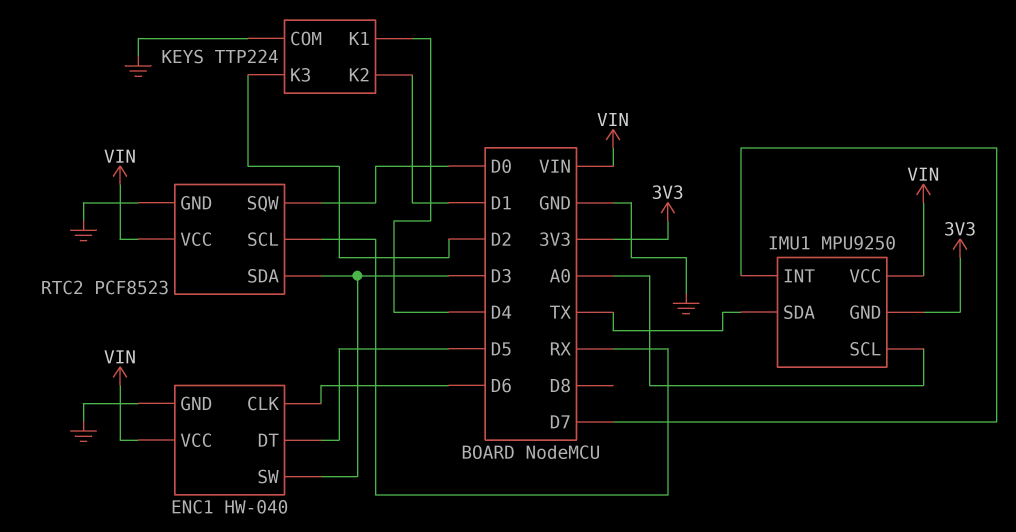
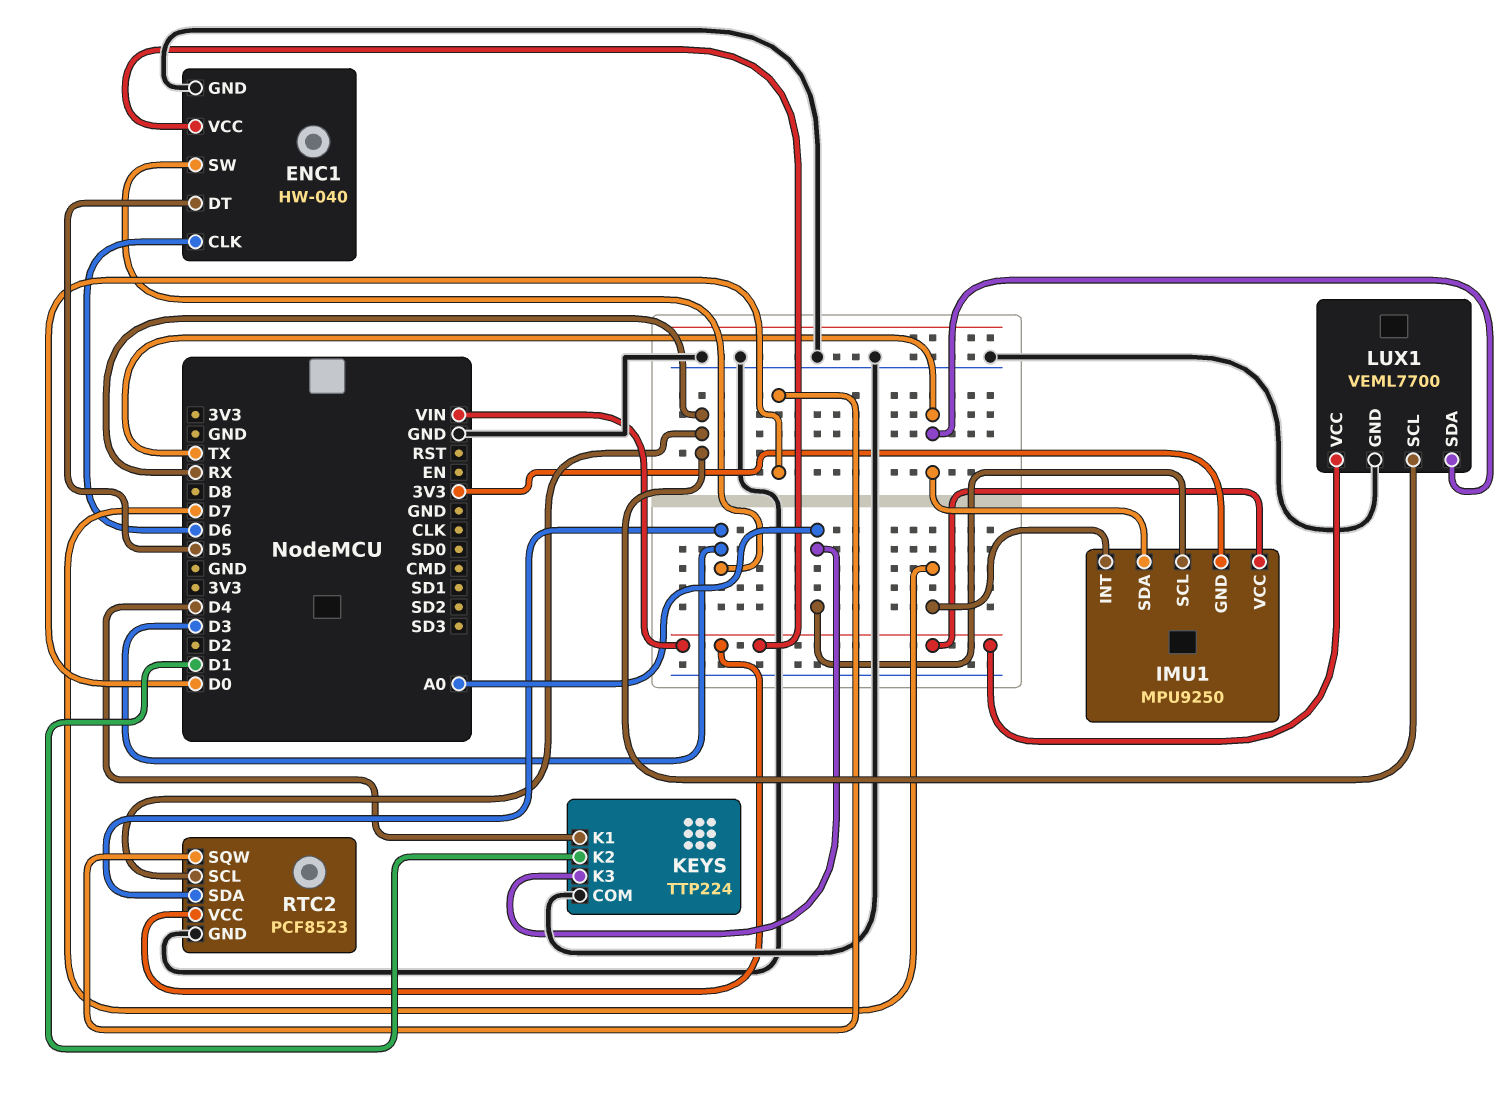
KEYS pin K3: D2 -> A0
LUX1: none -> VEML7700
LUX1 pin GND: none -> GND
LUX1 pin SCL: none -> RX
LUX1 pin SDA: none -> TX
LUX1 pin VCC: none -> VIN

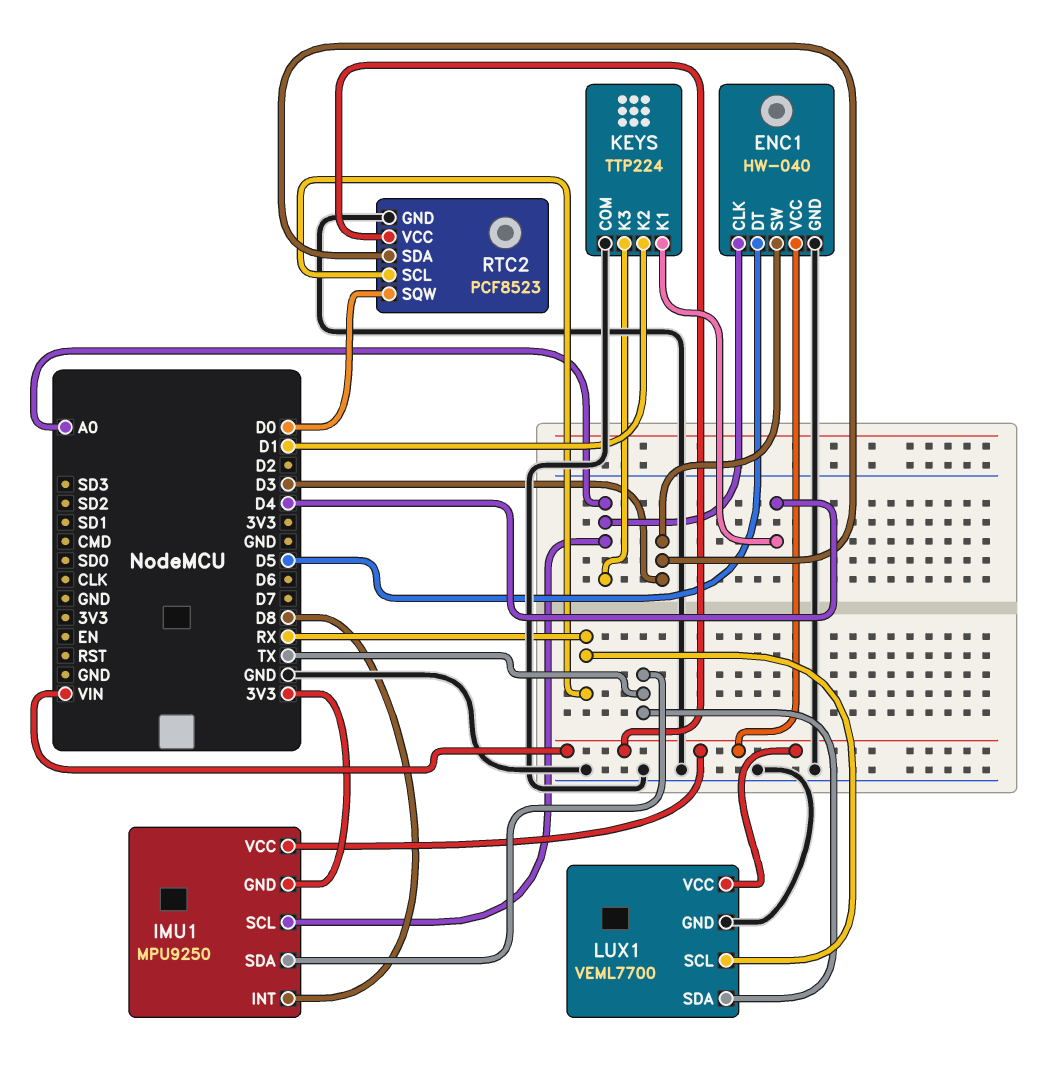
ENC1 pin CLK: D6 -> A0
IMU1 pin INT: D7 -> D8

